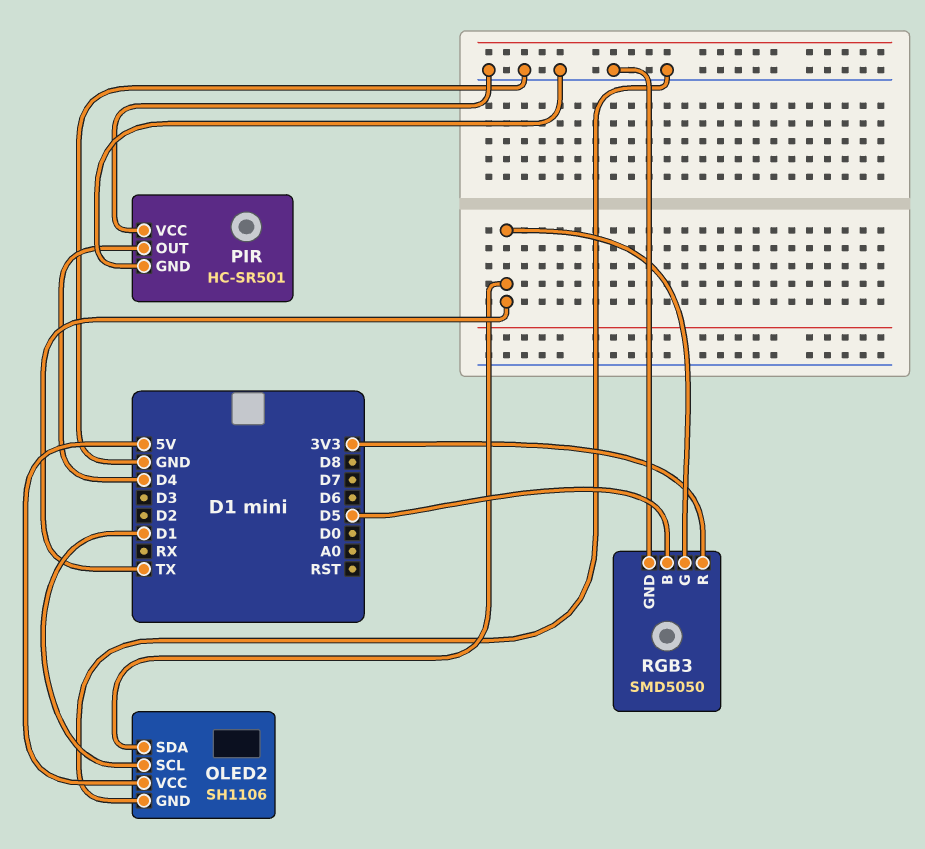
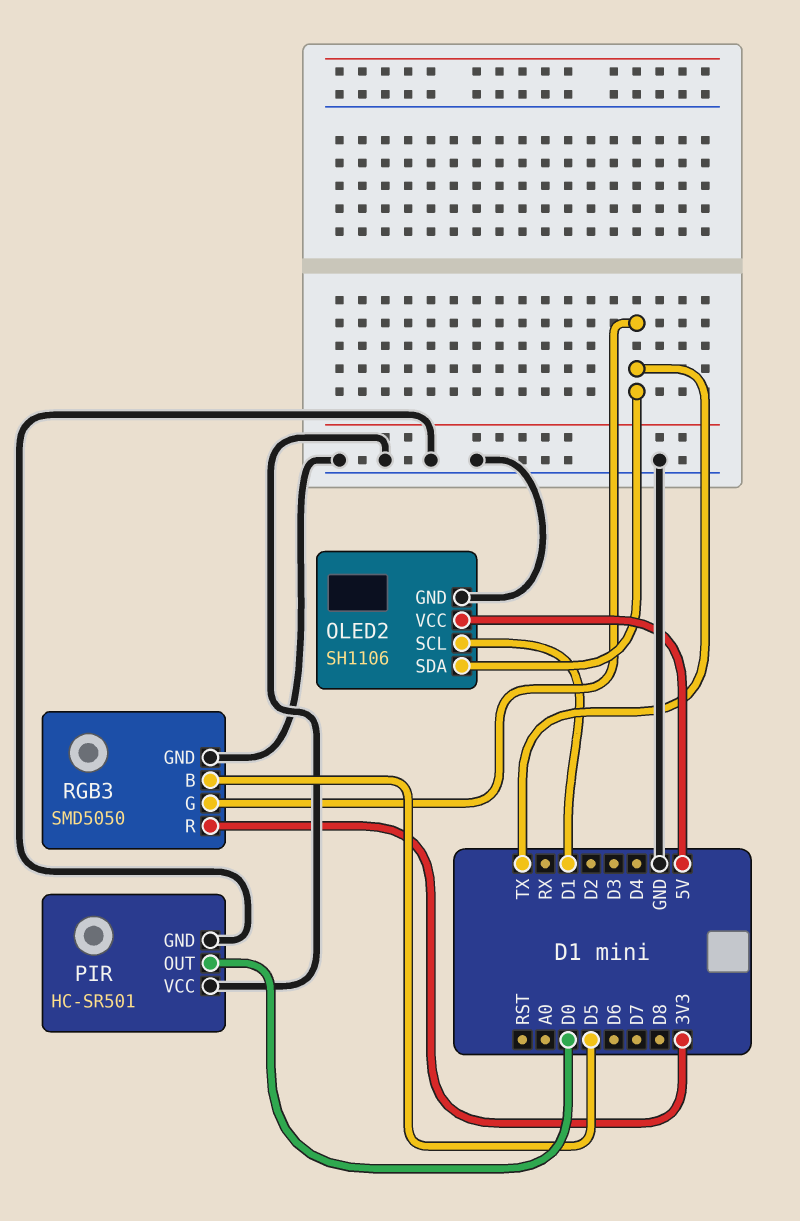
PIR pin OUT: D4 -> D0

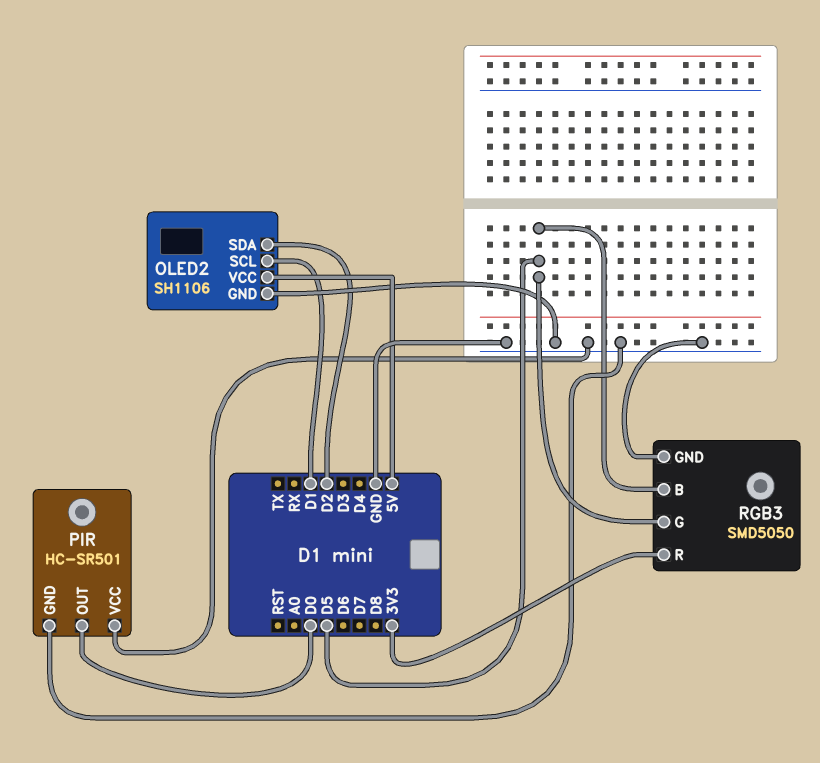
OLED2 pin SDA: TX -> D2
RGB3 pin G: TX -> D5

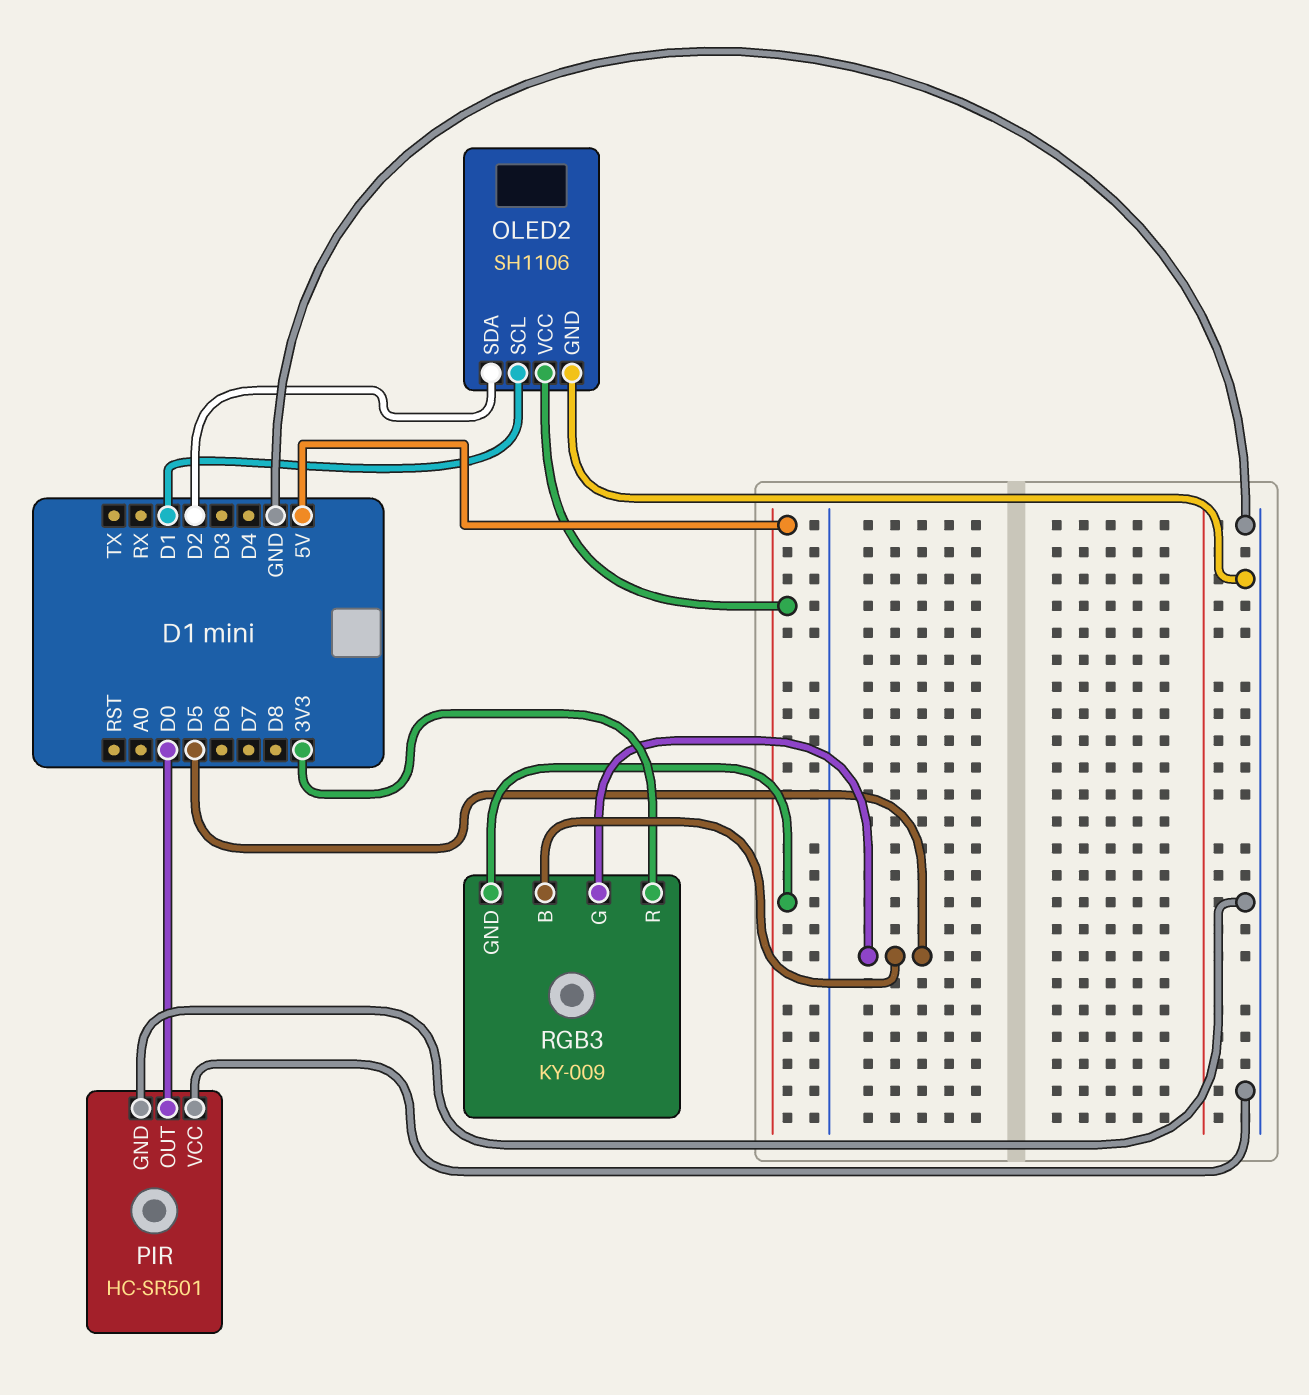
RGB3: SMD5050 -> KY-009
RGB3 pin GND: GND -> 5V

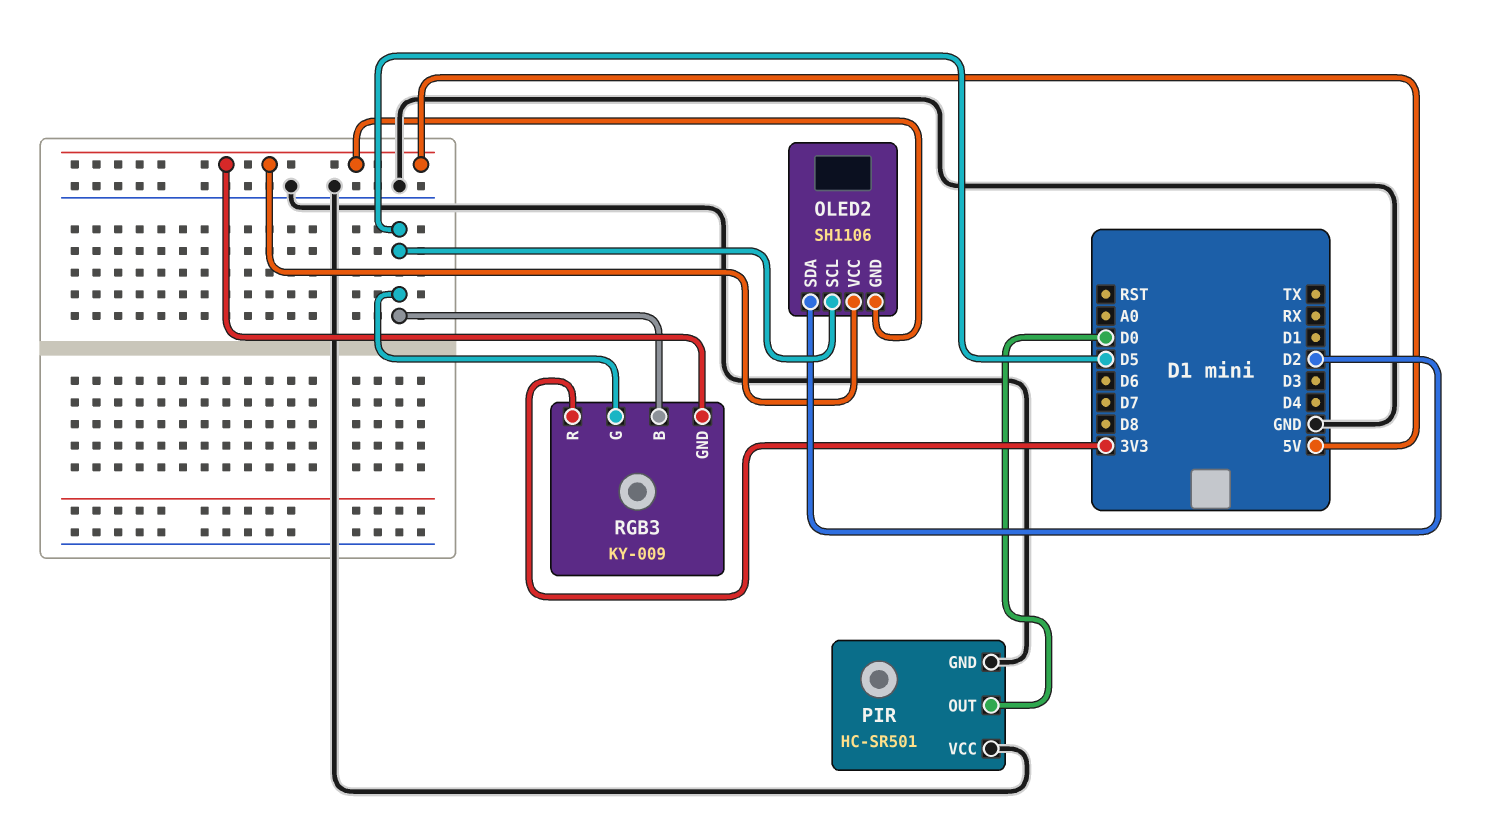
OLED2 pin GND: GND -> 5V
OLED2 pin SCL: D1 -> D5

